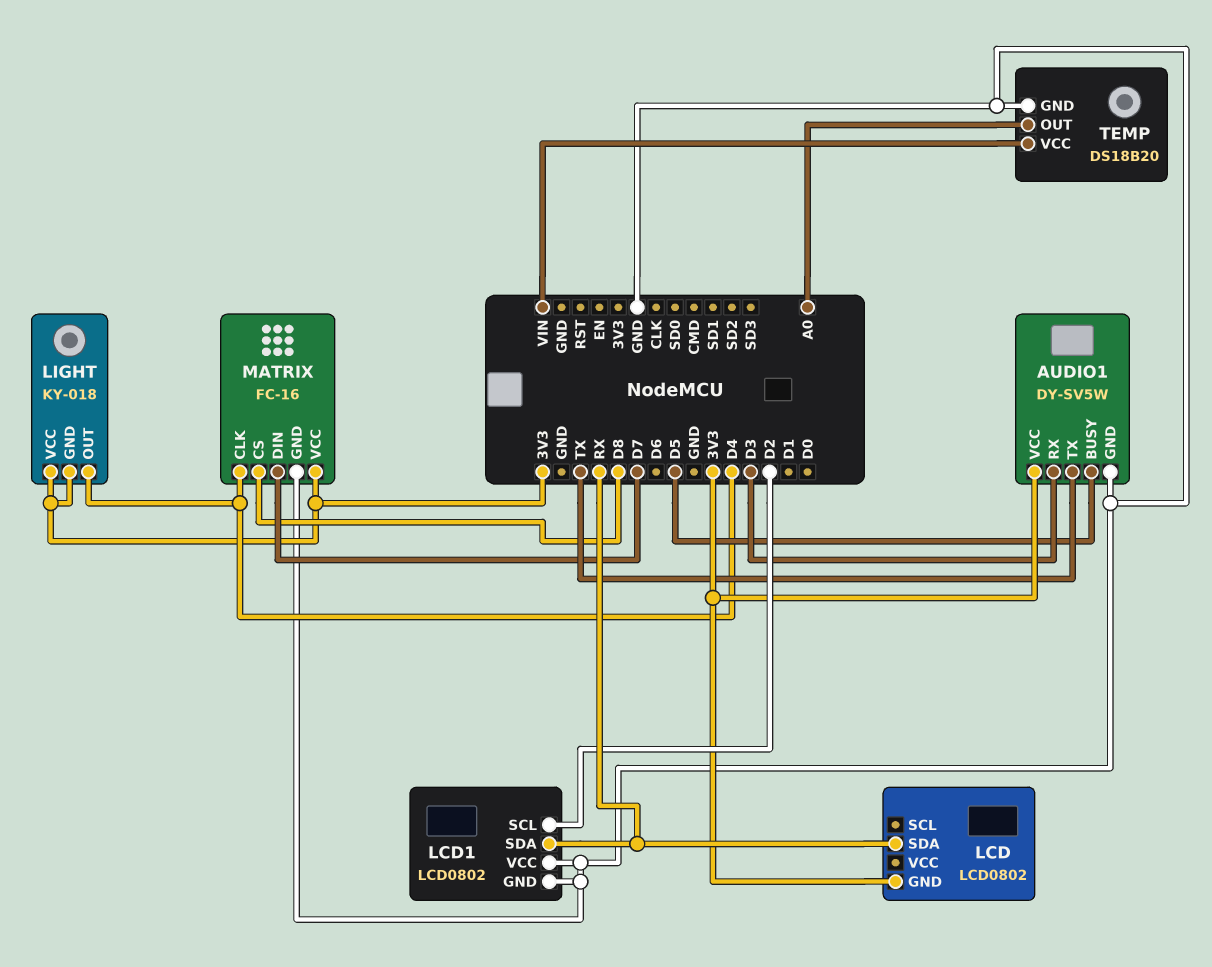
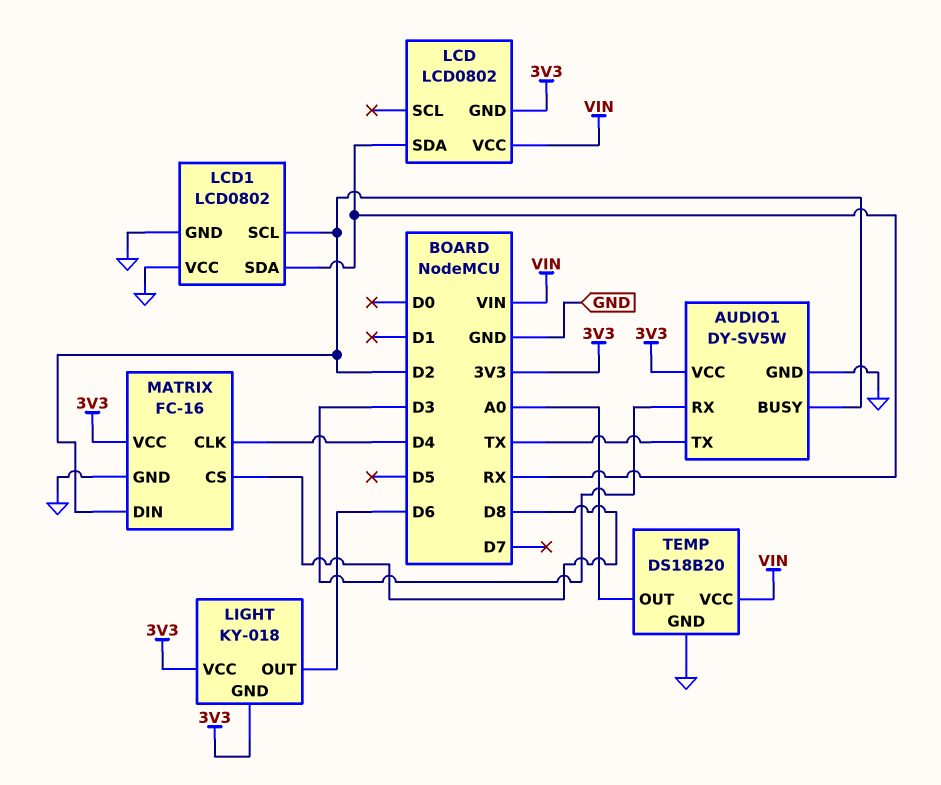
AUDIO1 pin BUSY: D5 -> D2
LCD pin VCC: none -> VIN
LIGHT pin OUT: D4 -> D6
MATRIX pin DIN: D7 -> D2

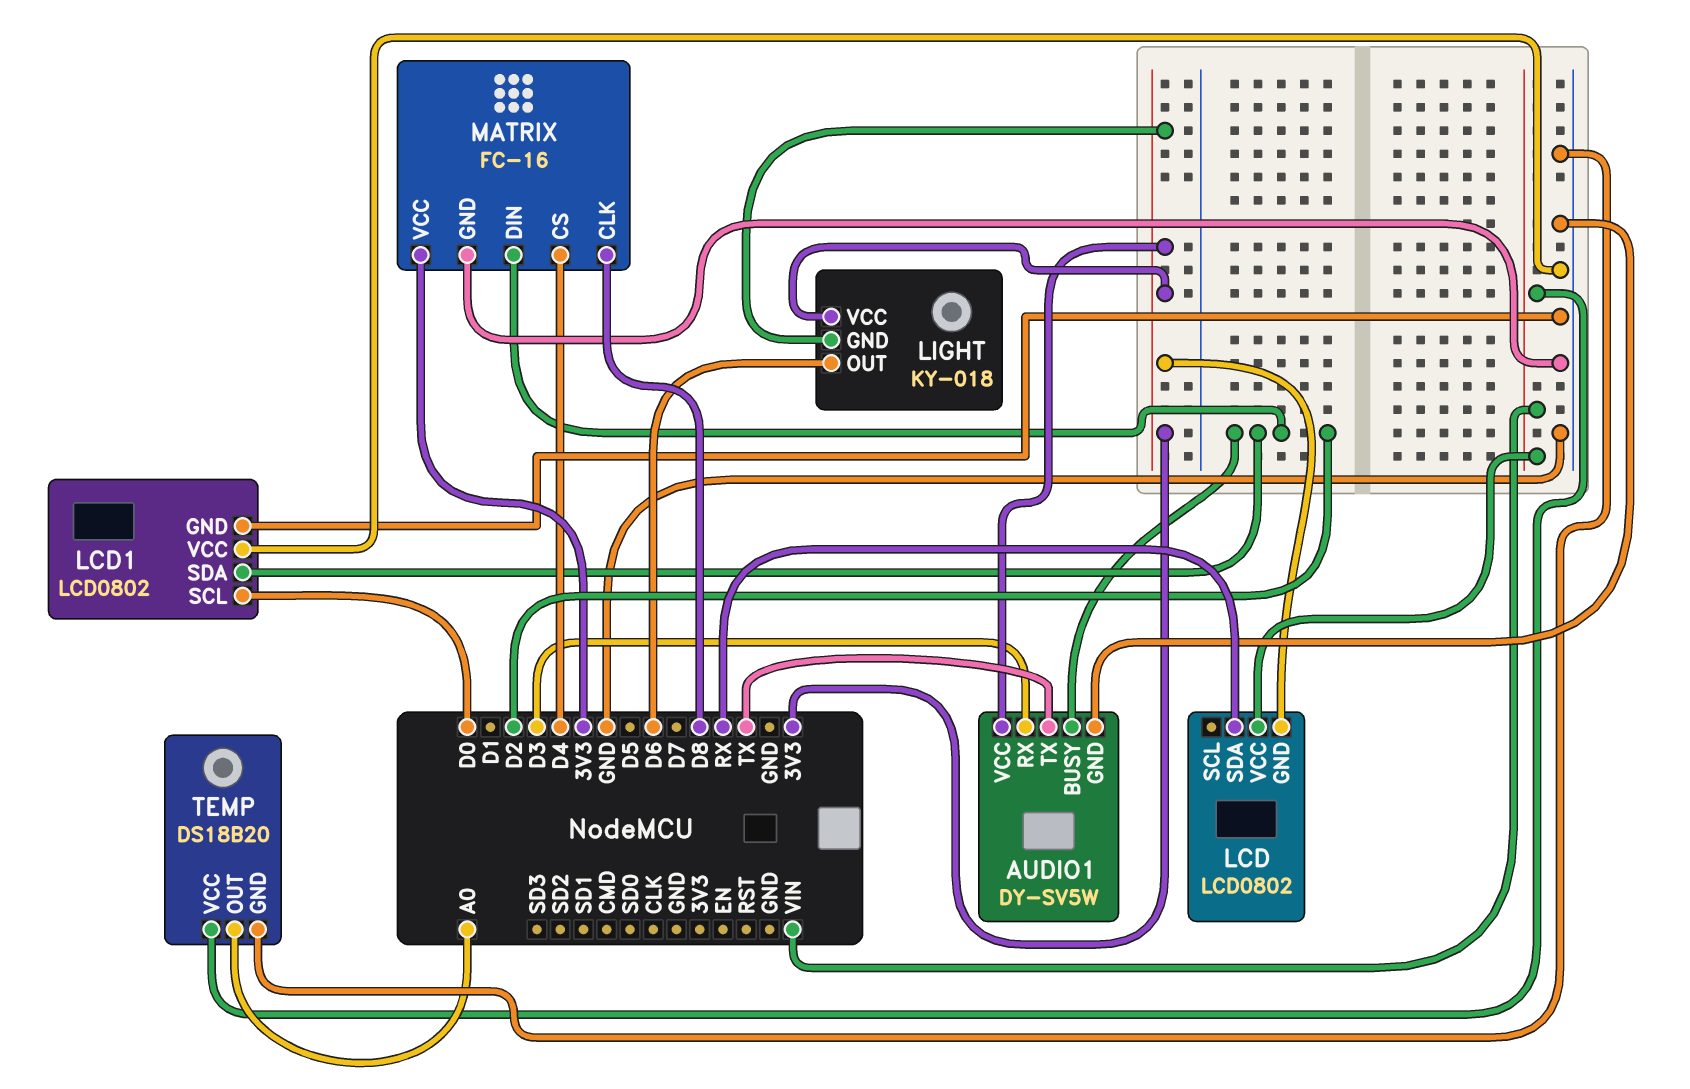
LCD1 pin SCL: D2 -> D0
LCD1 pin SDA: RX -> D2
MATRIX pin CLK: D4 -> D8
MATRIX pin CS: D8 -> D4

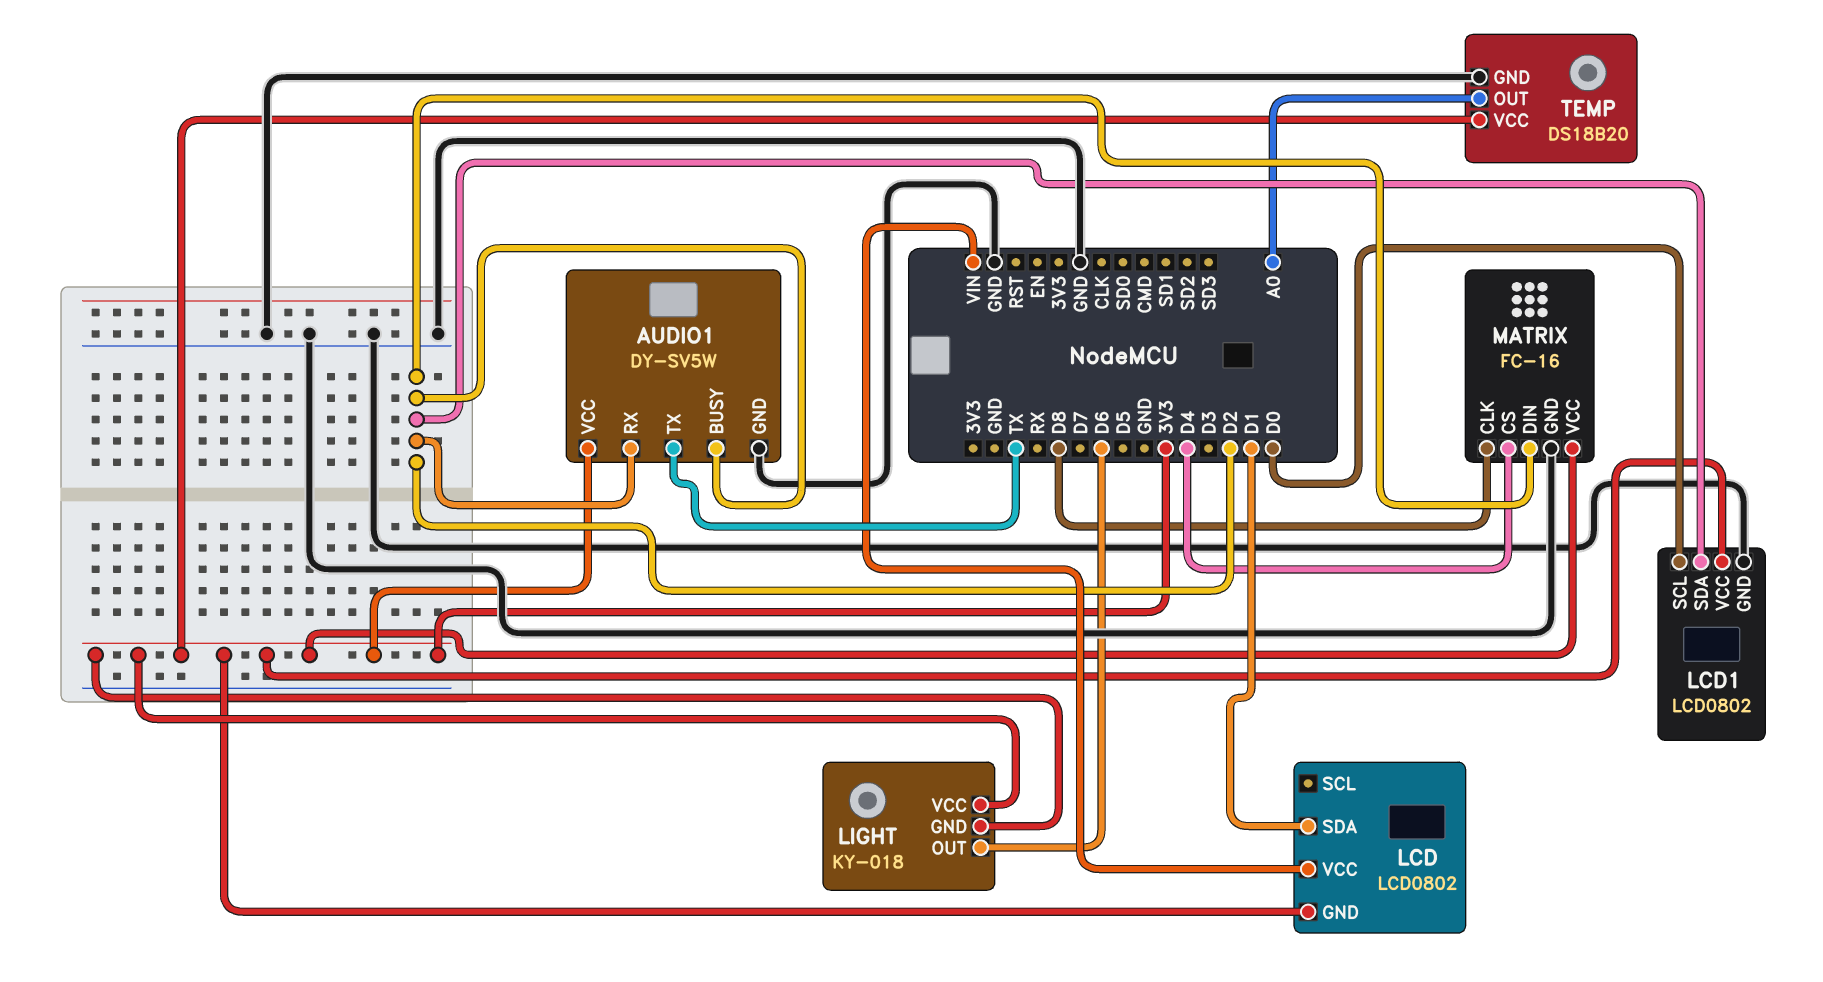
AUDIO1 pin RX: D3 -> D2
LCD pin SDA: RX -> D1
LCD1 pin VCC: GND -> 3V3
TEMP pin VCC: VIN -> 3V3

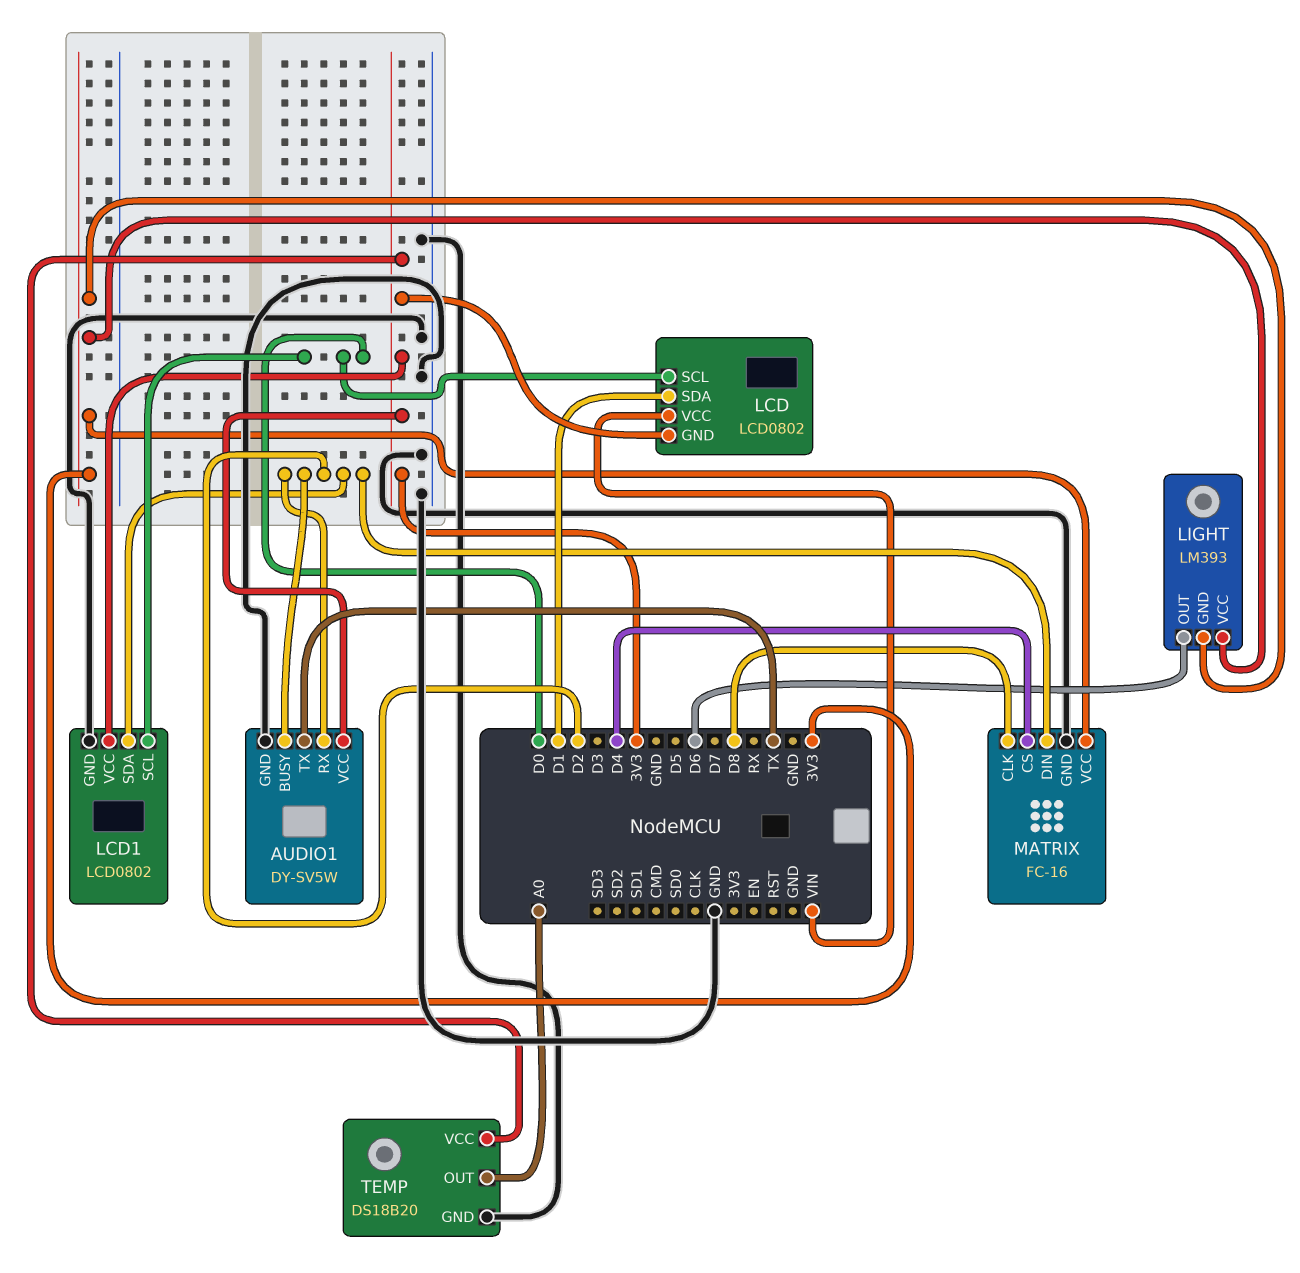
LCD pin SCL: none -> D0
LIGHT: KY-018 -> LM393

